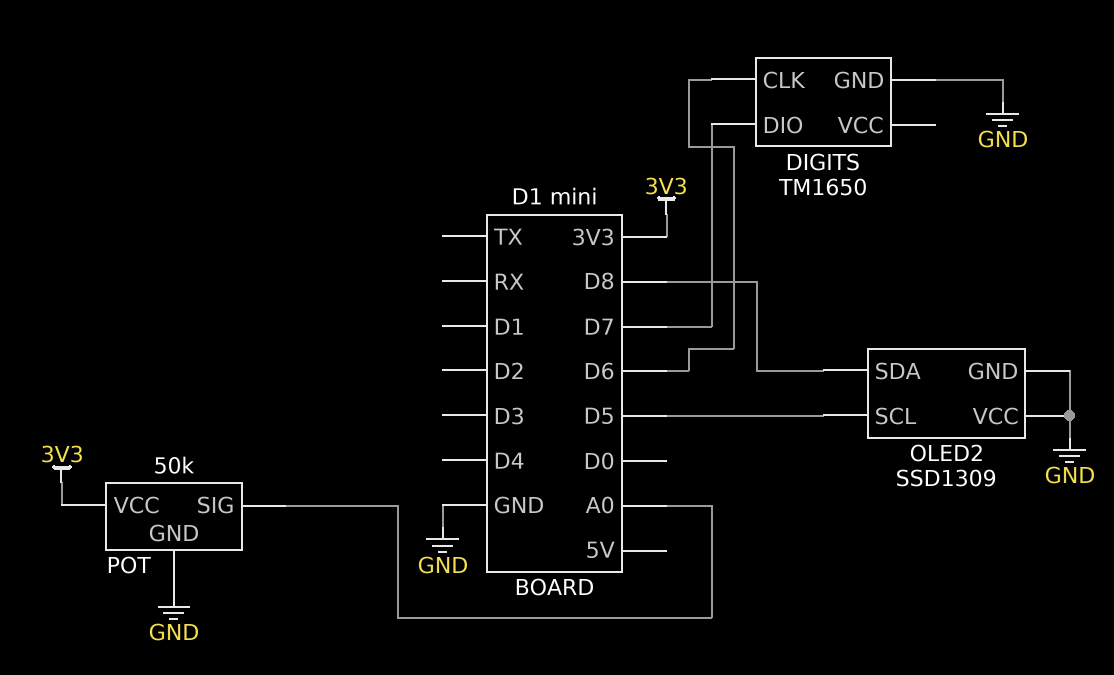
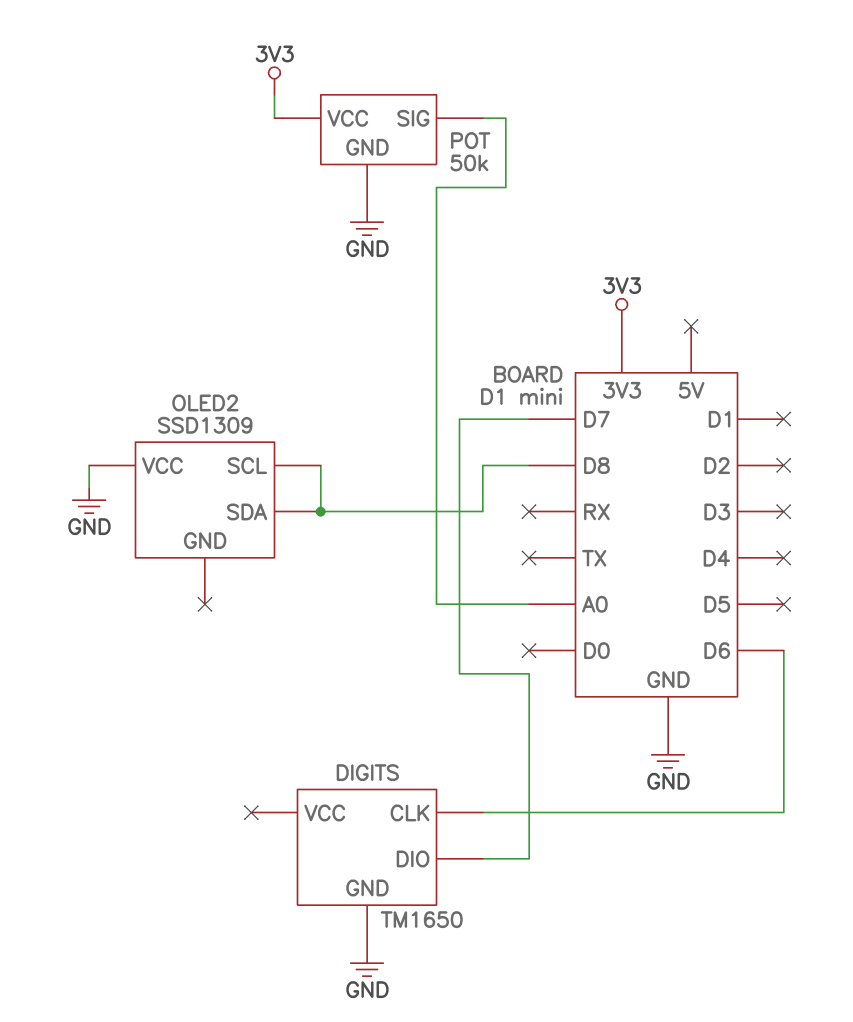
OLED2 pin GND: GND -> none
OLED2 pin SCL: D5 -> D8

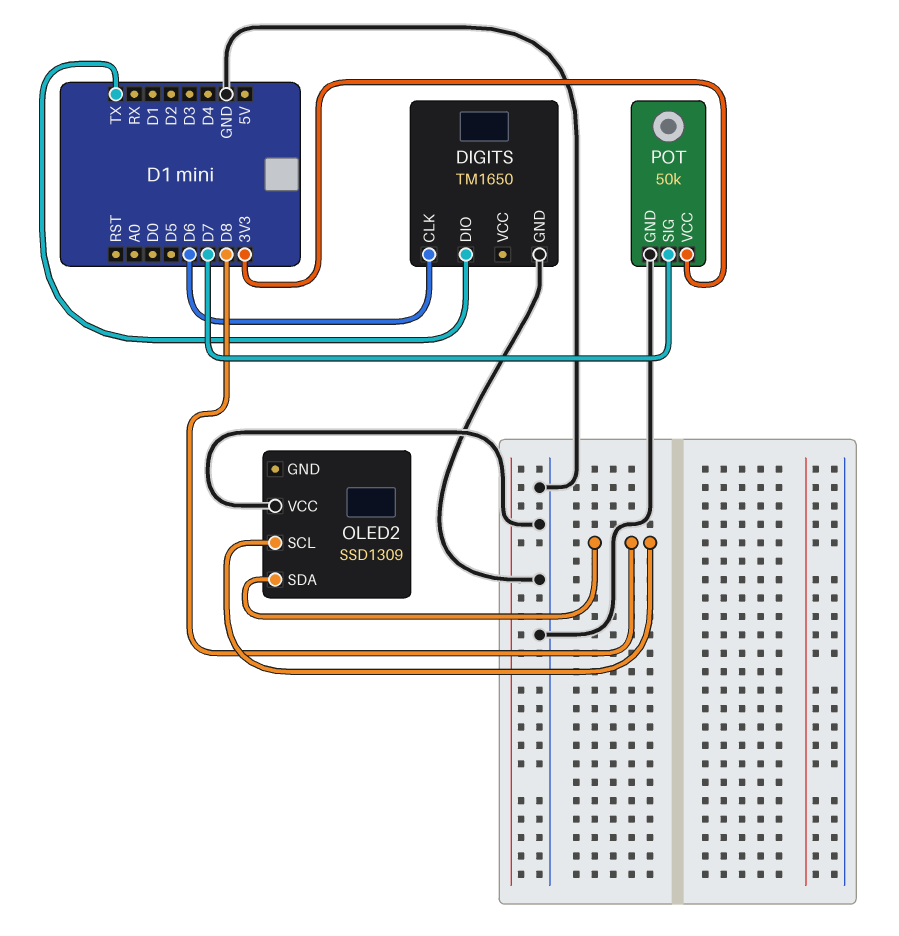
DIGITS pin DIO: D7 -> TX
POT pin SIG: A0 -> D7

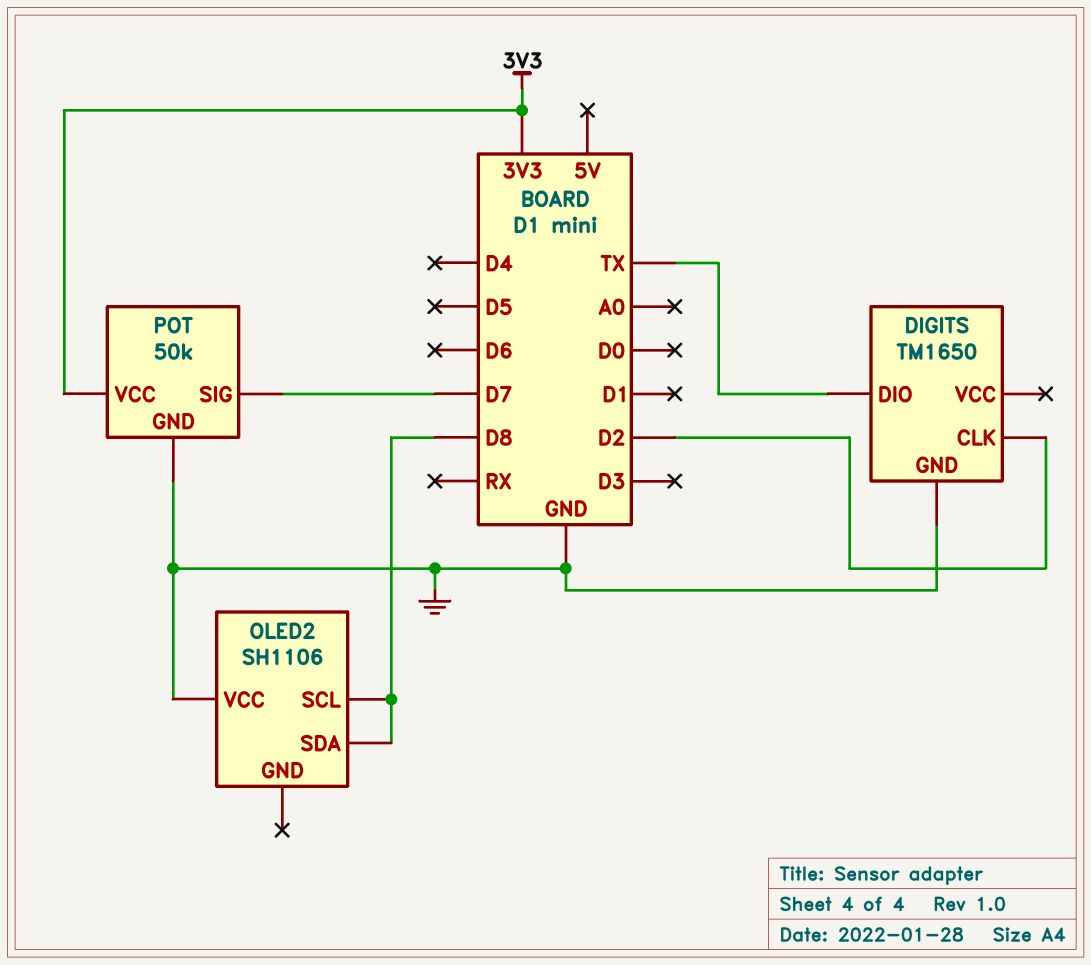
DIGITS pin CLK: D6 -> D2
OLED2: SSD1309 -> SH1106

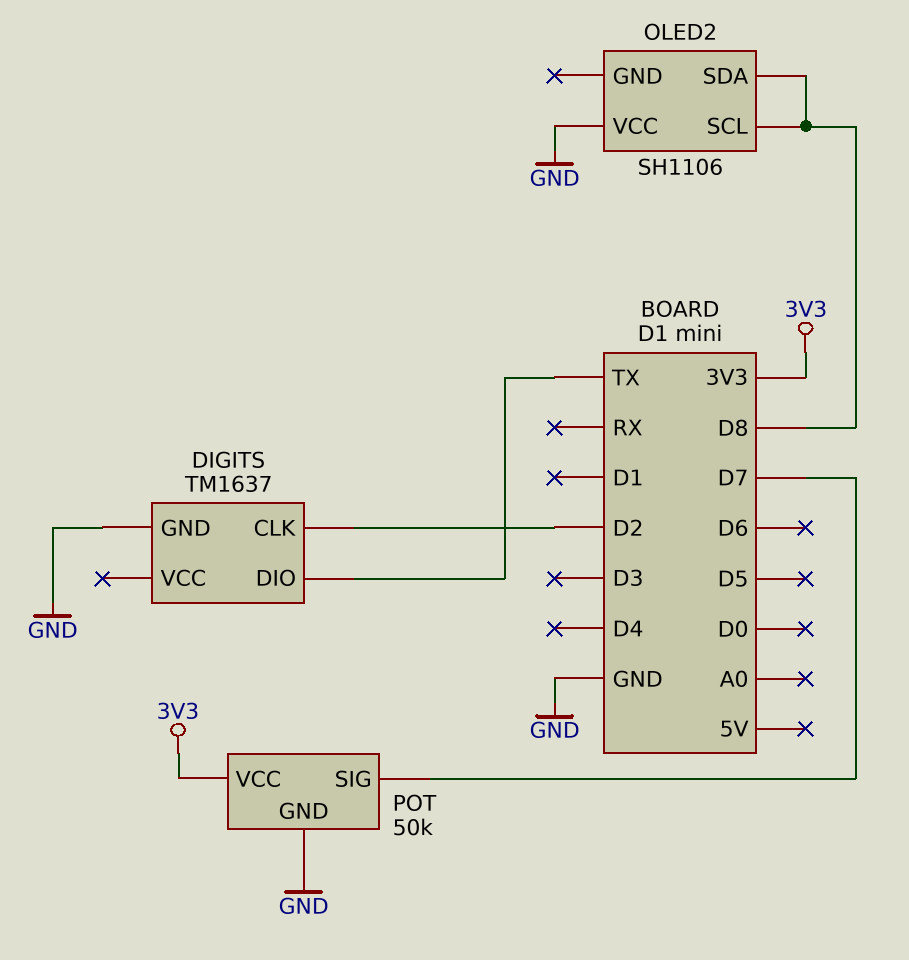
DIGITS: TM1650 -> TM1637

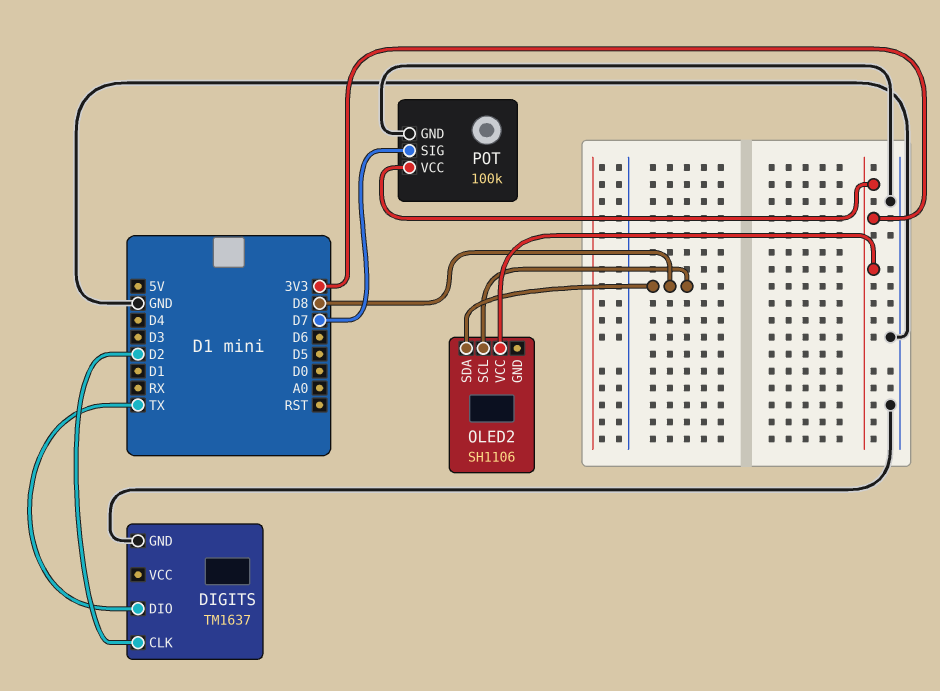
OLED2 pin VCC: GND -> 3V3
POT: 50k -> 100k

